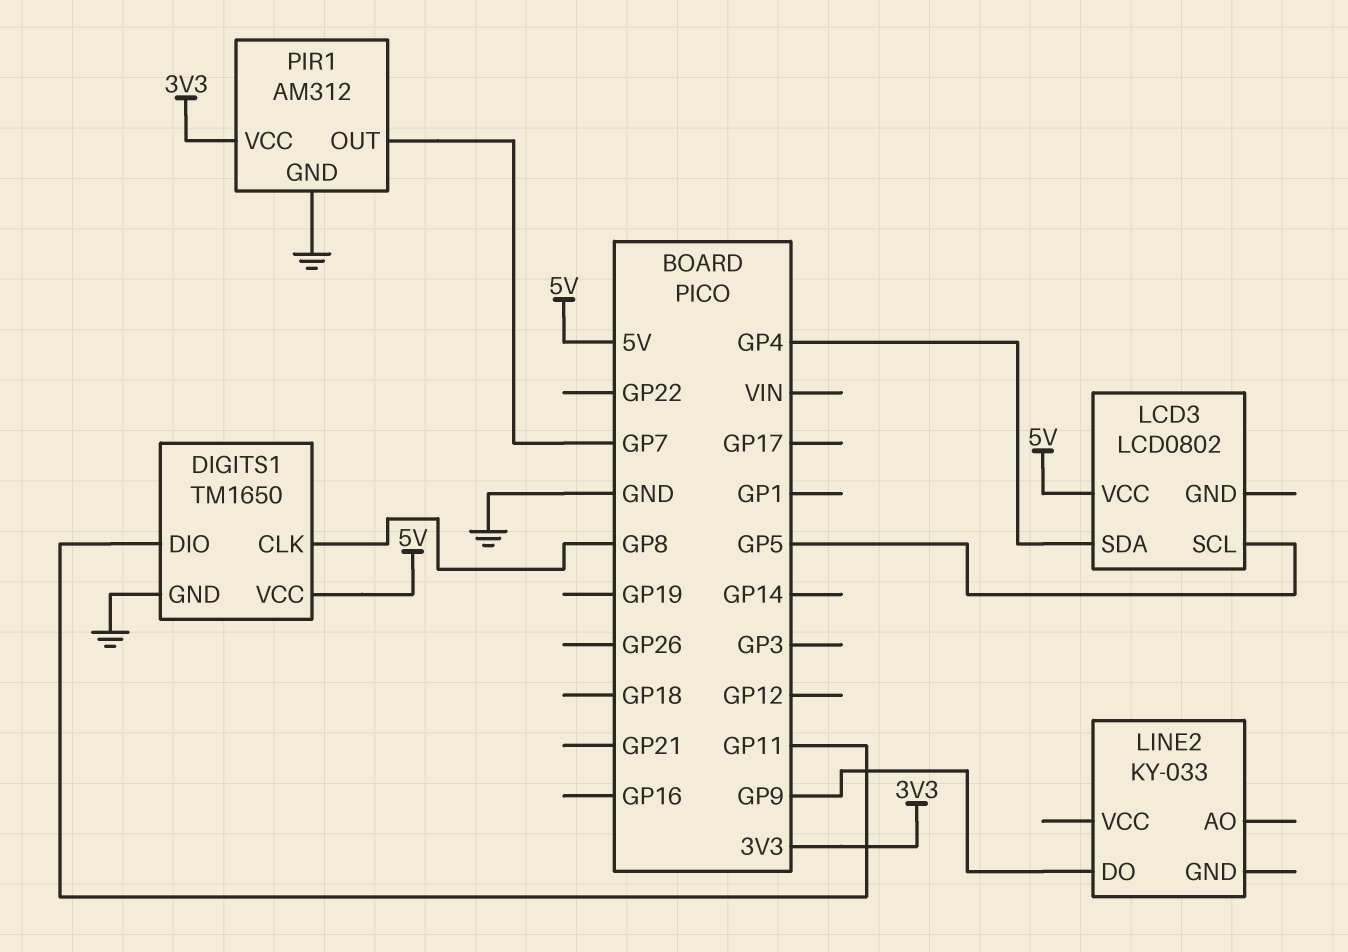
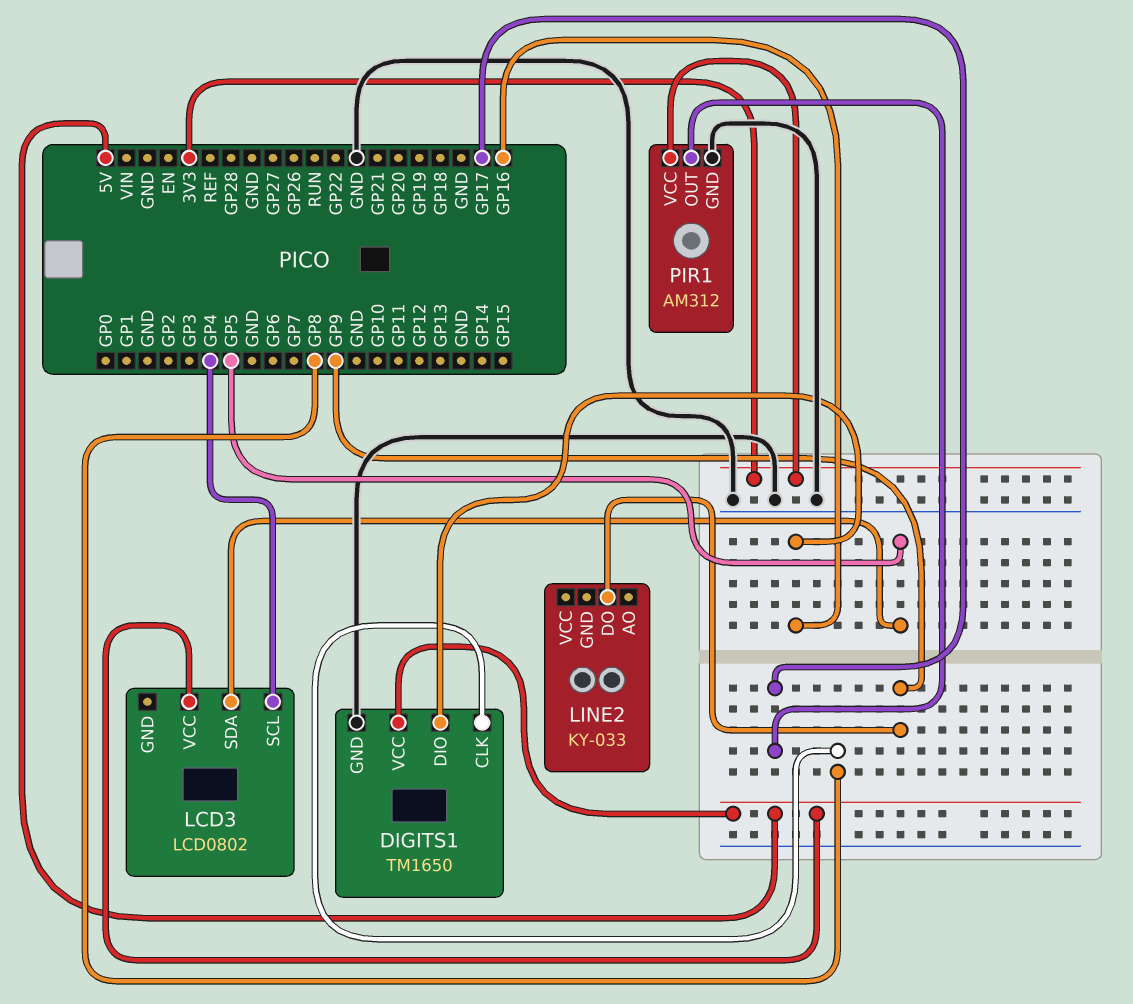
DIGITS1 pin DIO: GP11 -> GP16
LCD3 pin SCL: GP5 -> GP4
LCD3 pin SDA: GP4 -> GP5
PIR1 pin OUT: GP7 -> GP17

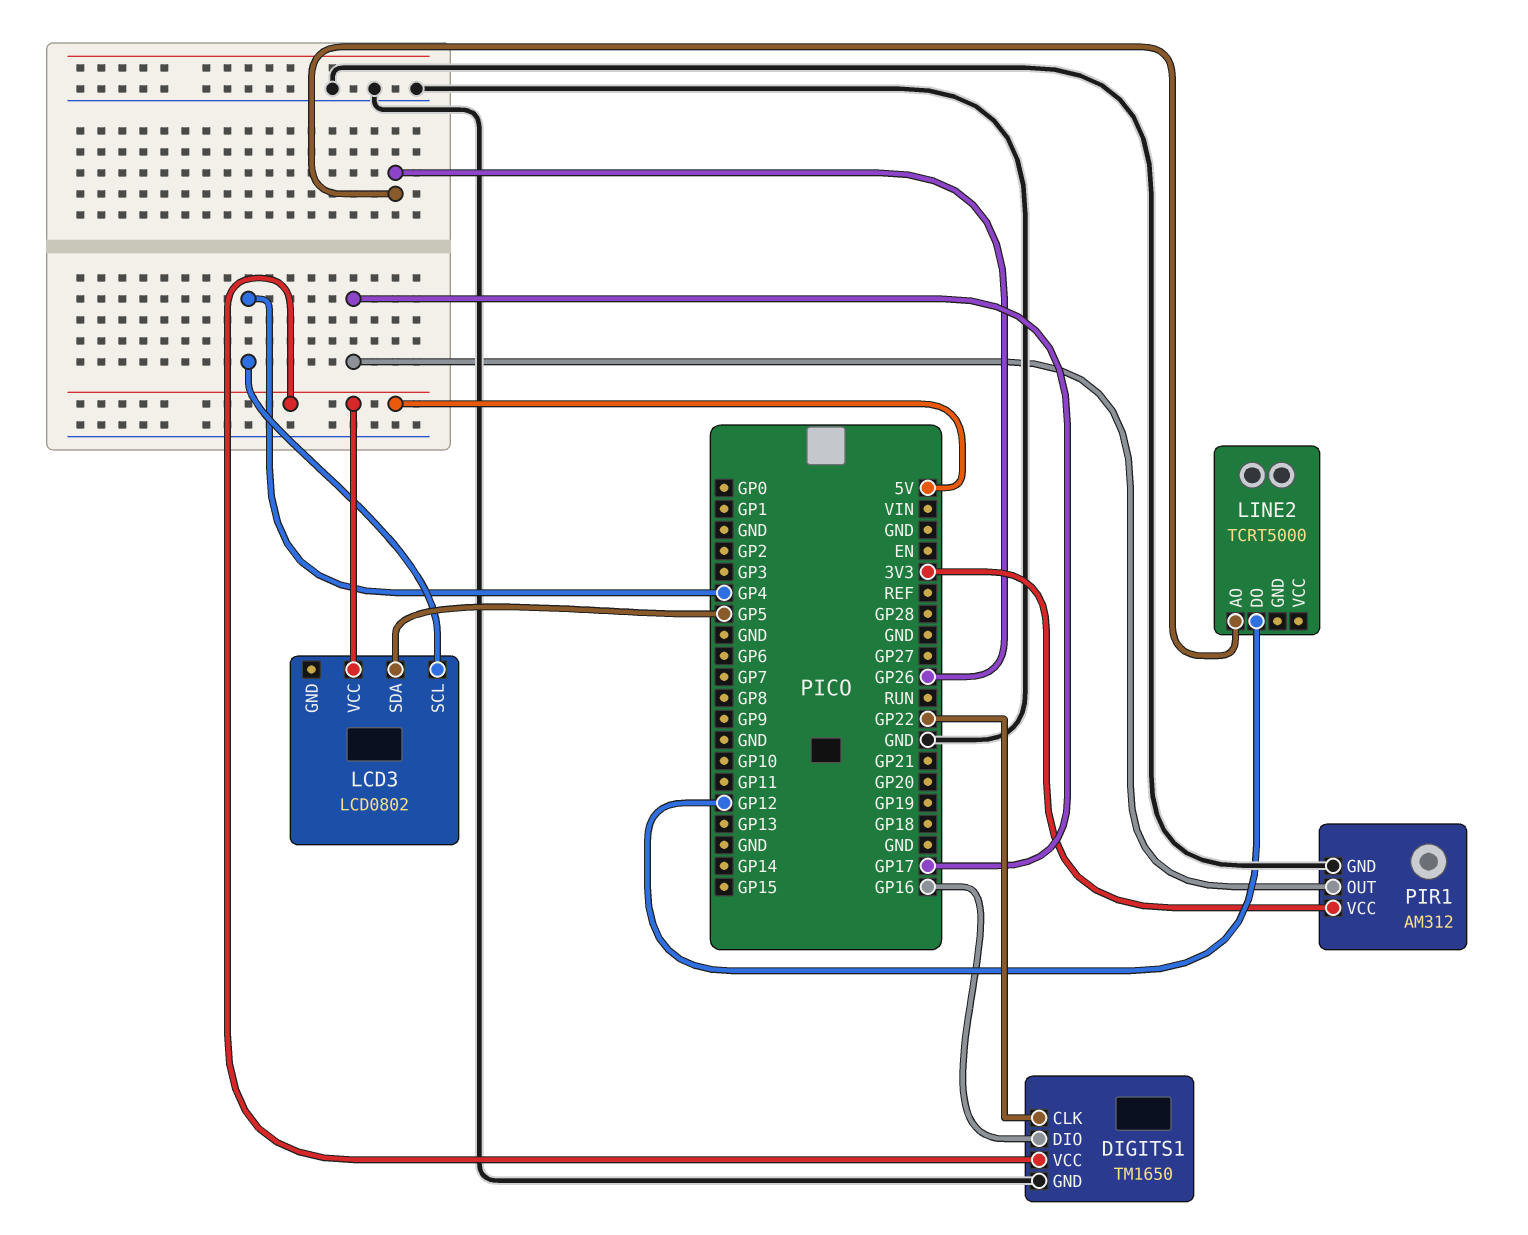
DIGITS1 pin CLK: GP8 -> GP22
LINE2: KY-033 -> TCRT5000
LINE2 pin AO: none -> GP26
LINE2 pin DO: GP9 -> GP12

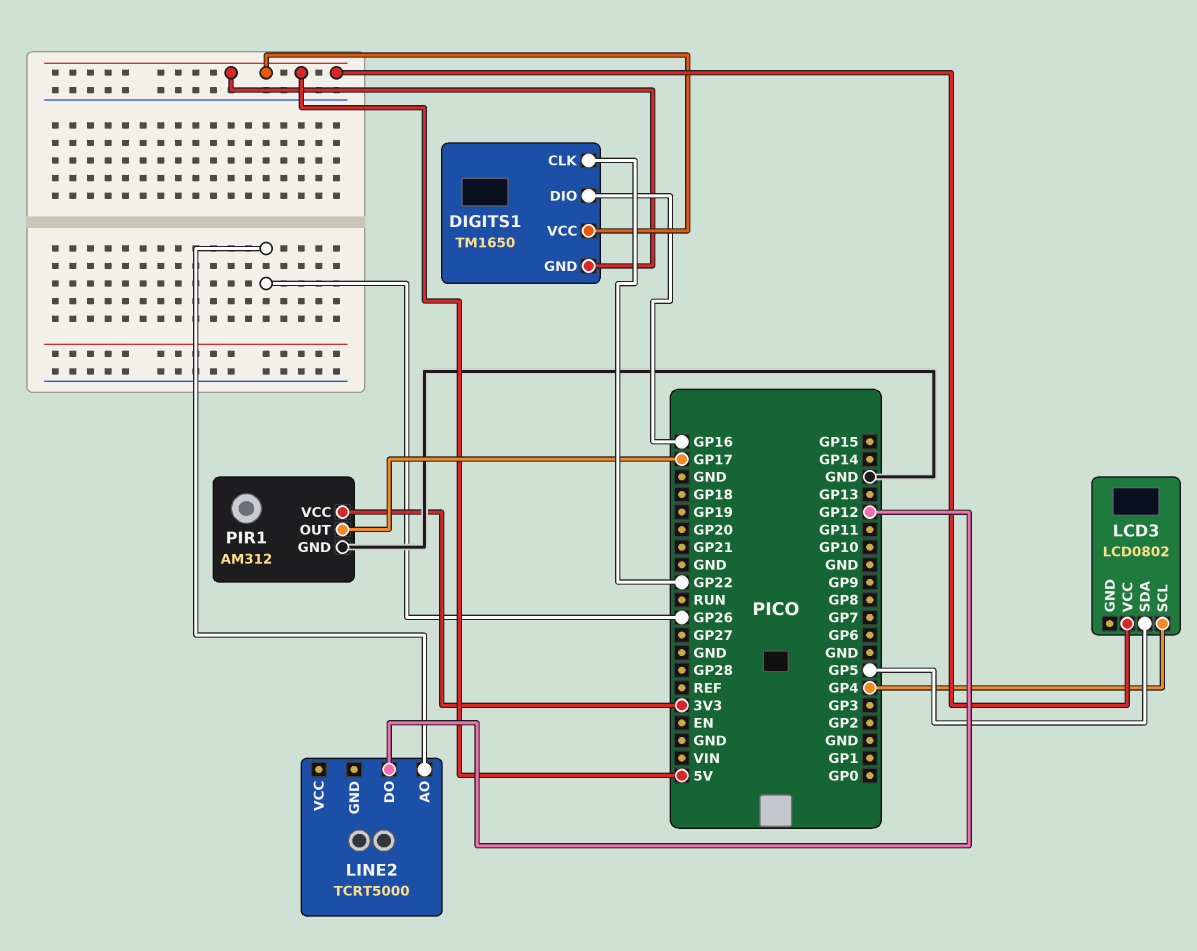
DIGITS1 pin GND: GND -> 5V

